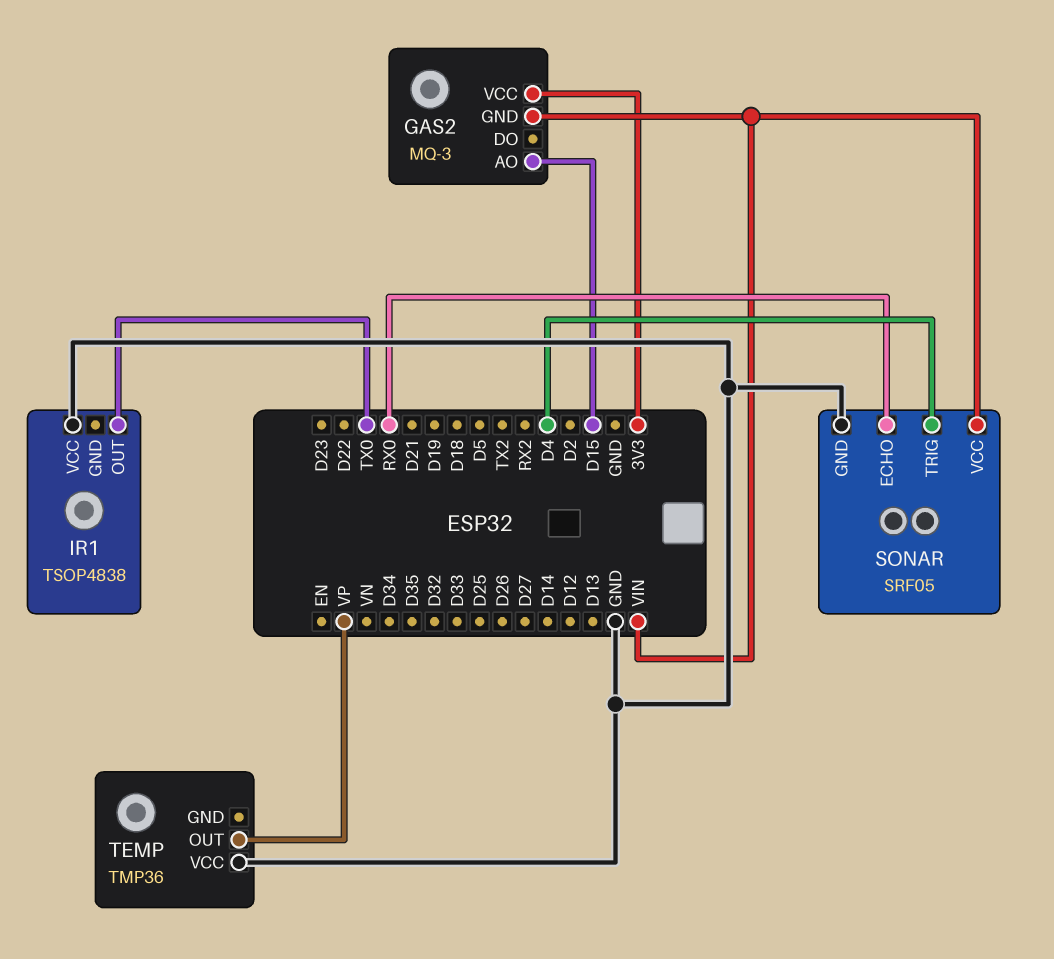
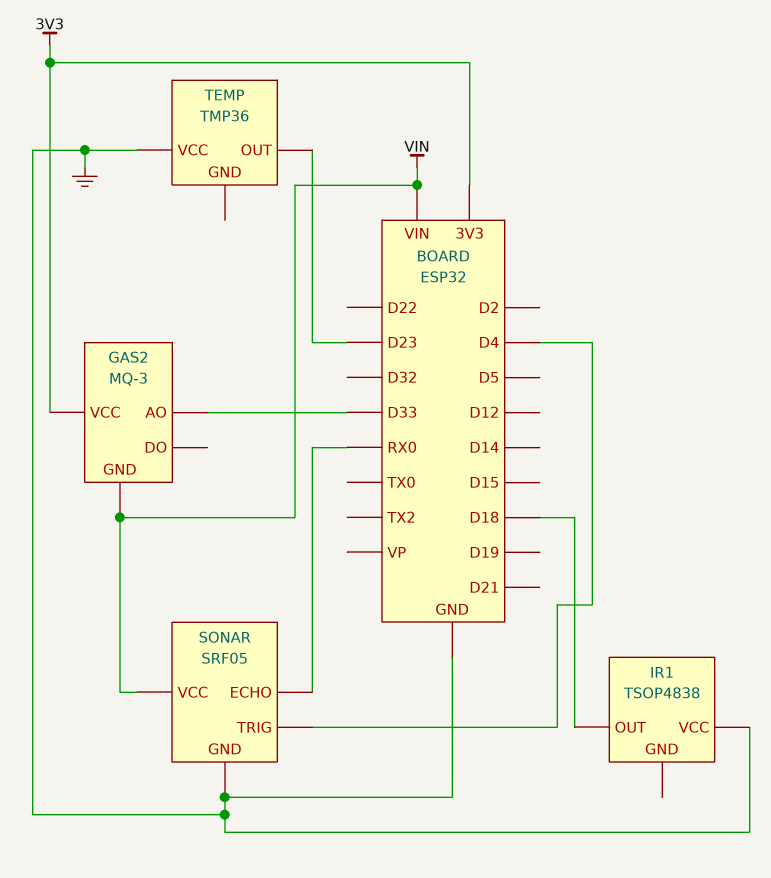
GAS2 pin AO: D15 -> D33
IR1 pin OUT: TX0 -> D18
TEMP pin OUT: VP -> D23

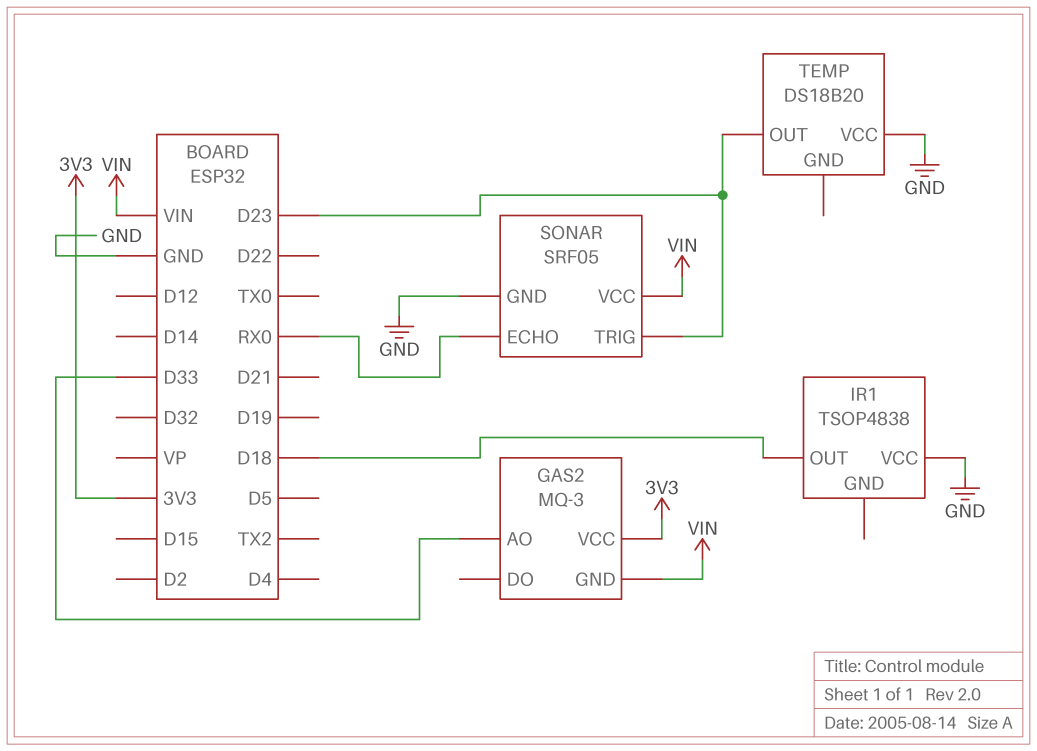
SONAR pin TRIG: D4 -> D23
TEMP: TMP36 -> DS18B20

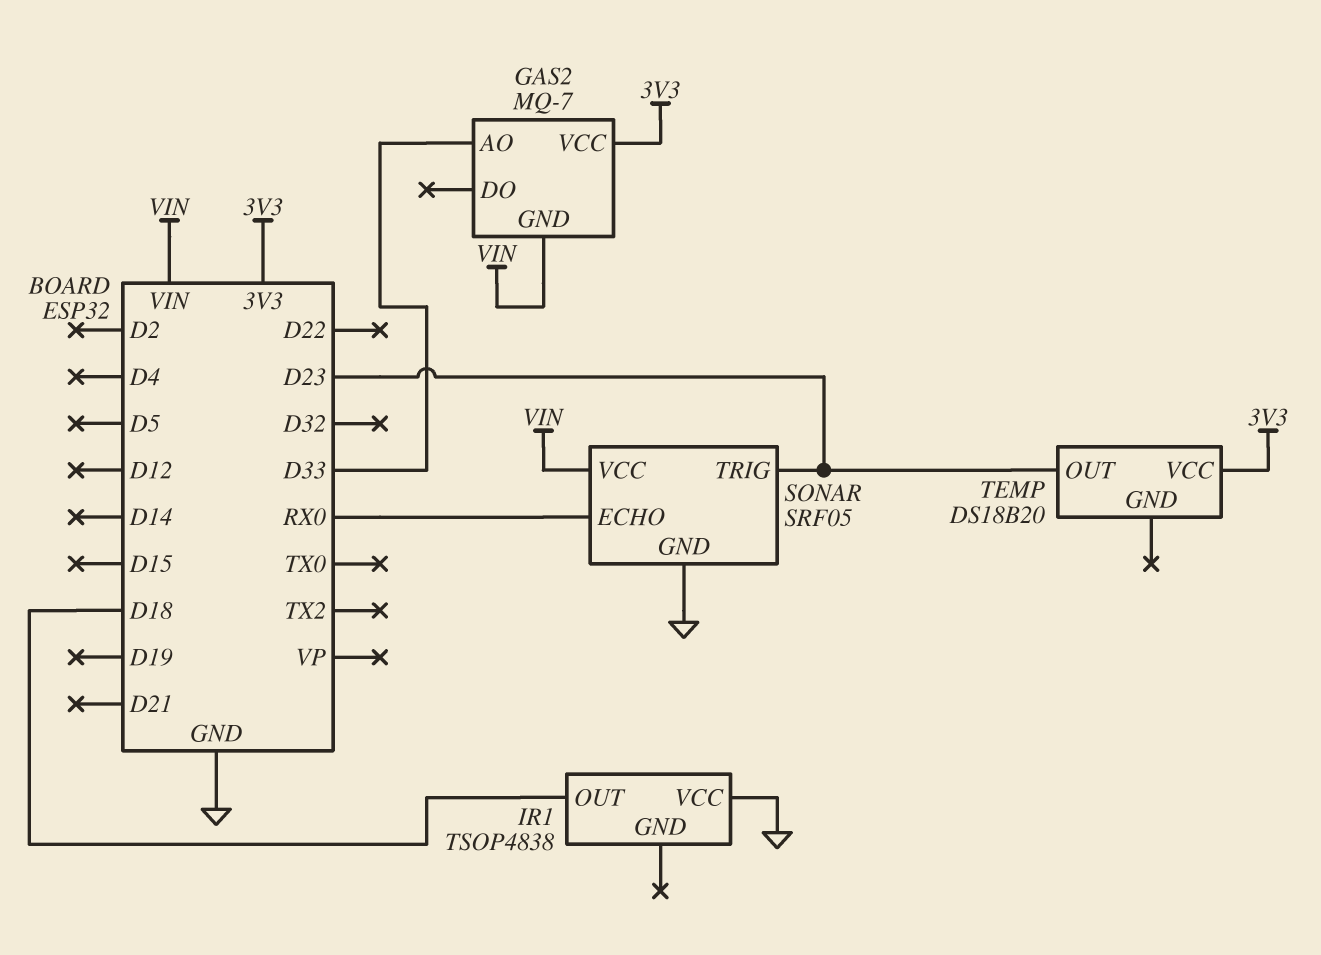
GAS2: MQ-3 -> MQ-7
TEMP pin VCC: GND -> 3V3

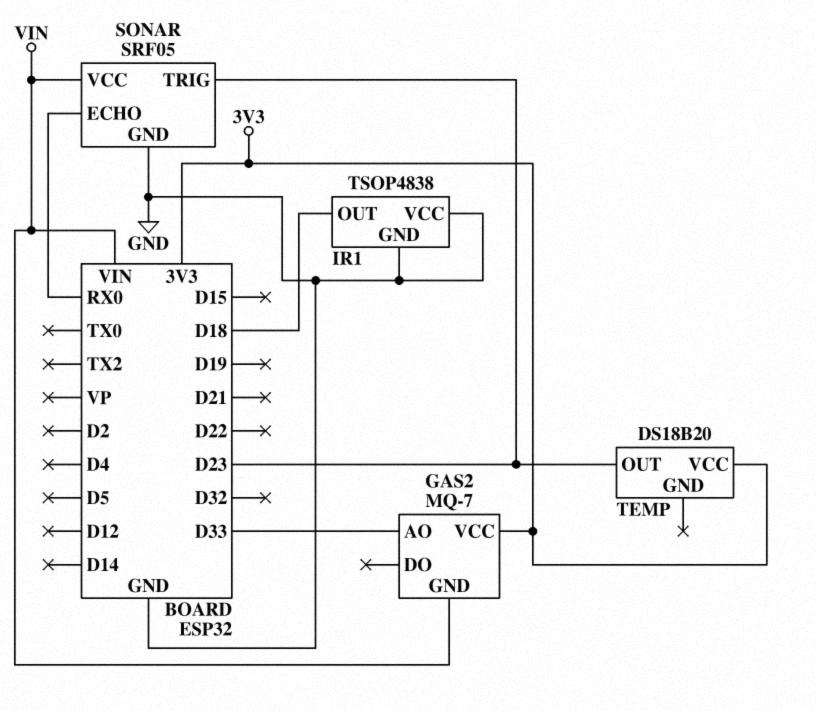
IR1 pin GND: none -> GND

